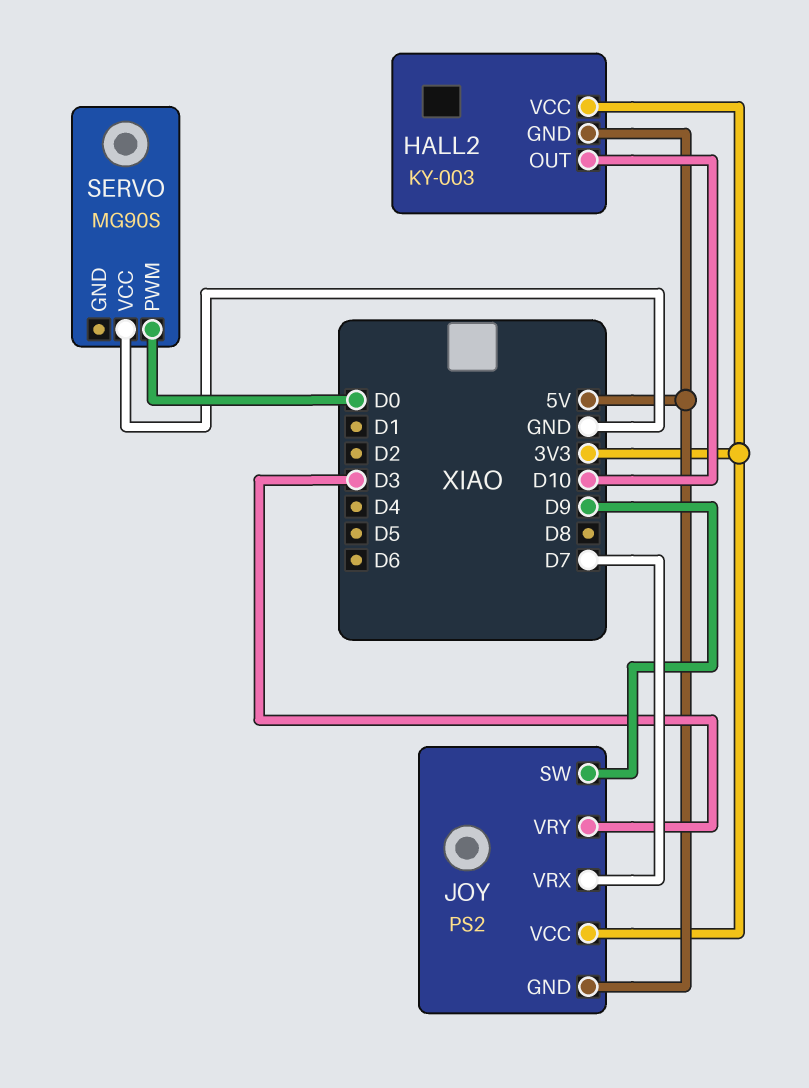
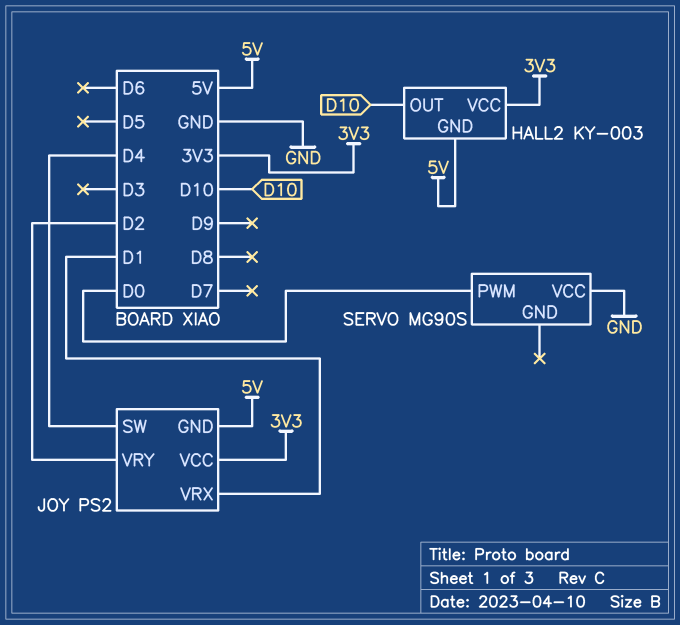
JOY pin SW: D9 -> D4
JOY pin VRX: D7 -> D1
JOY pin VRY: D3 -> D2

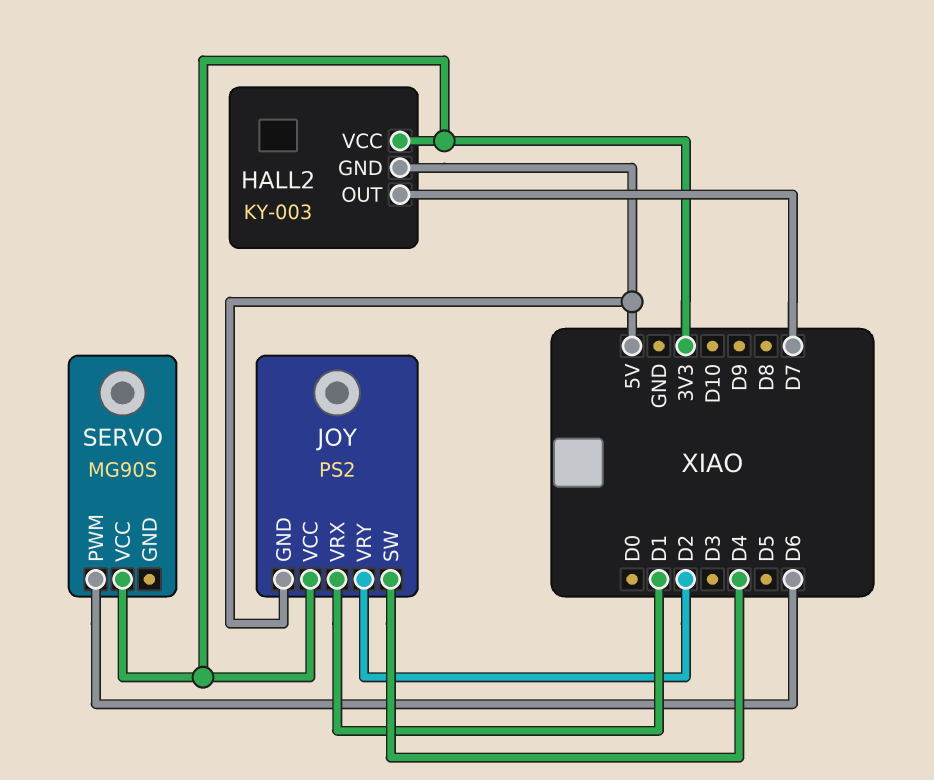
HALL2 pin OUT: D10 -> D7
SERVO pin PWM: D0 -> D6
SERVO pin VCC: GND -> 3V3

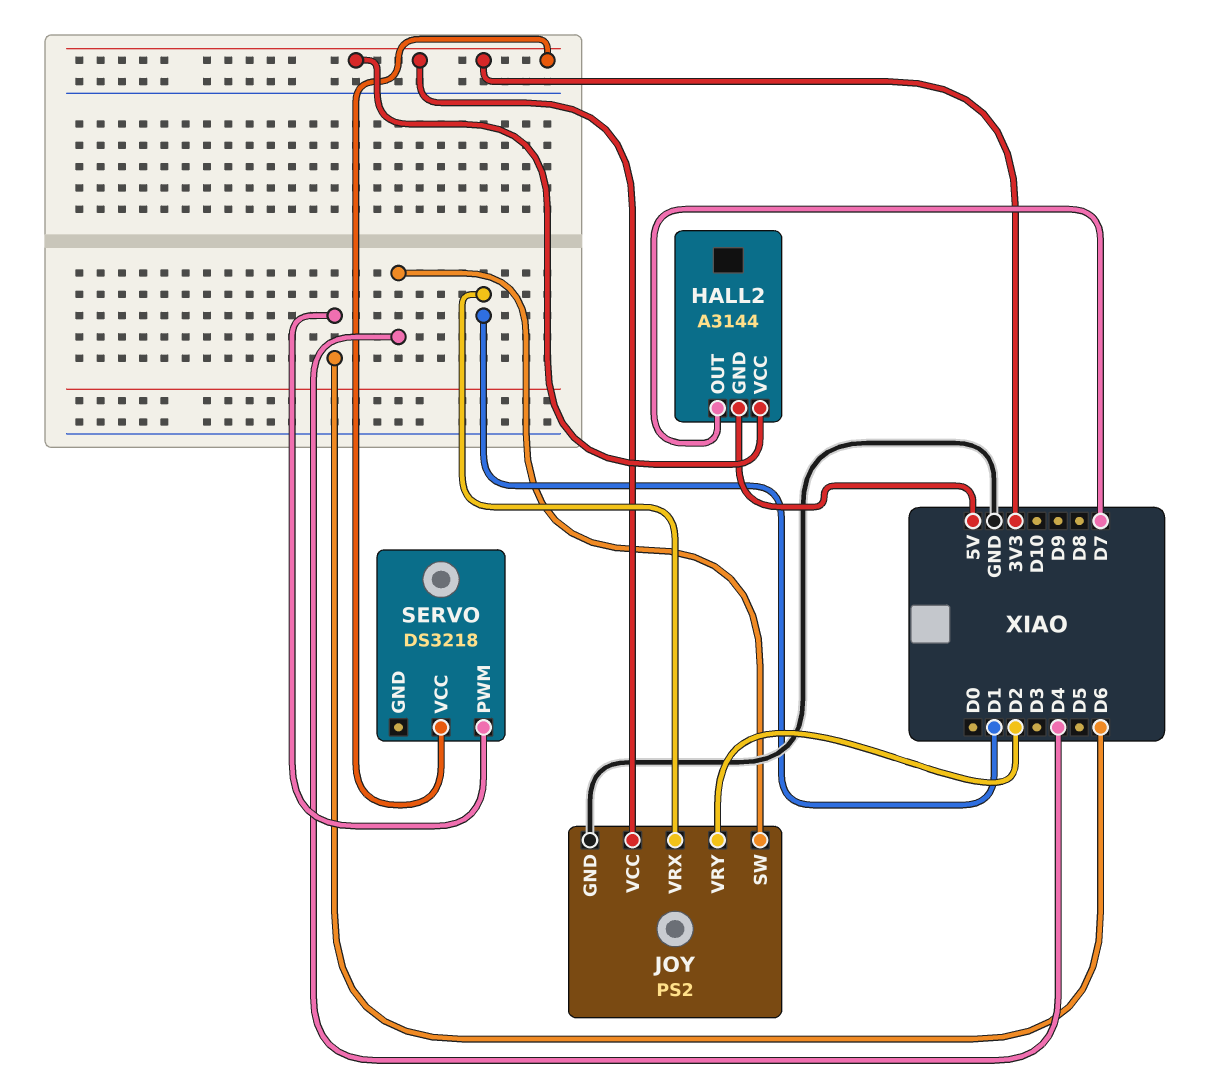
HALL2: KY-003 -> A3144
JOY pin GND: 5V -> GND
SERVO: MG90S -> DS3218

